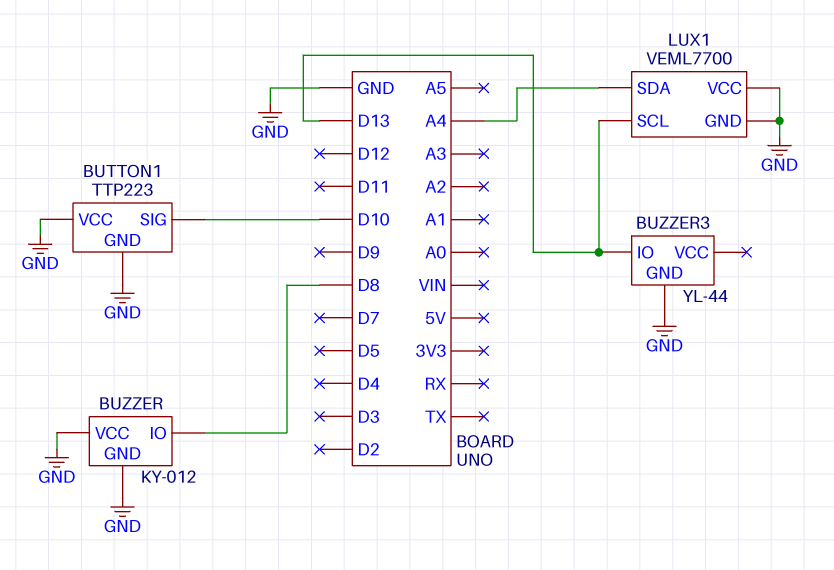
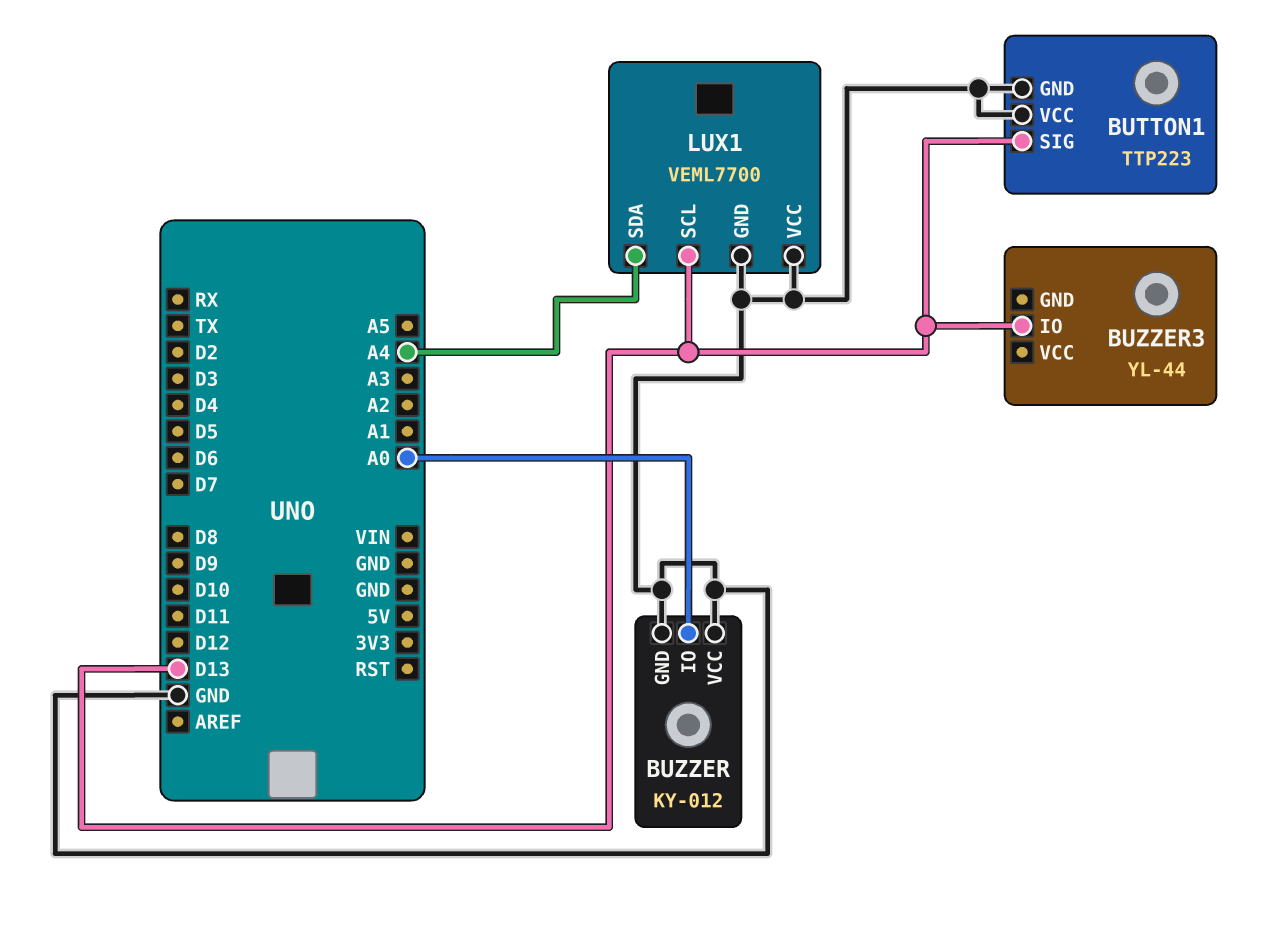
BUTTON1 pin SIG: D10 -> D13
BUZZER pin IO: D8 -> A0
BUZZER3 pin GND: GND -> none

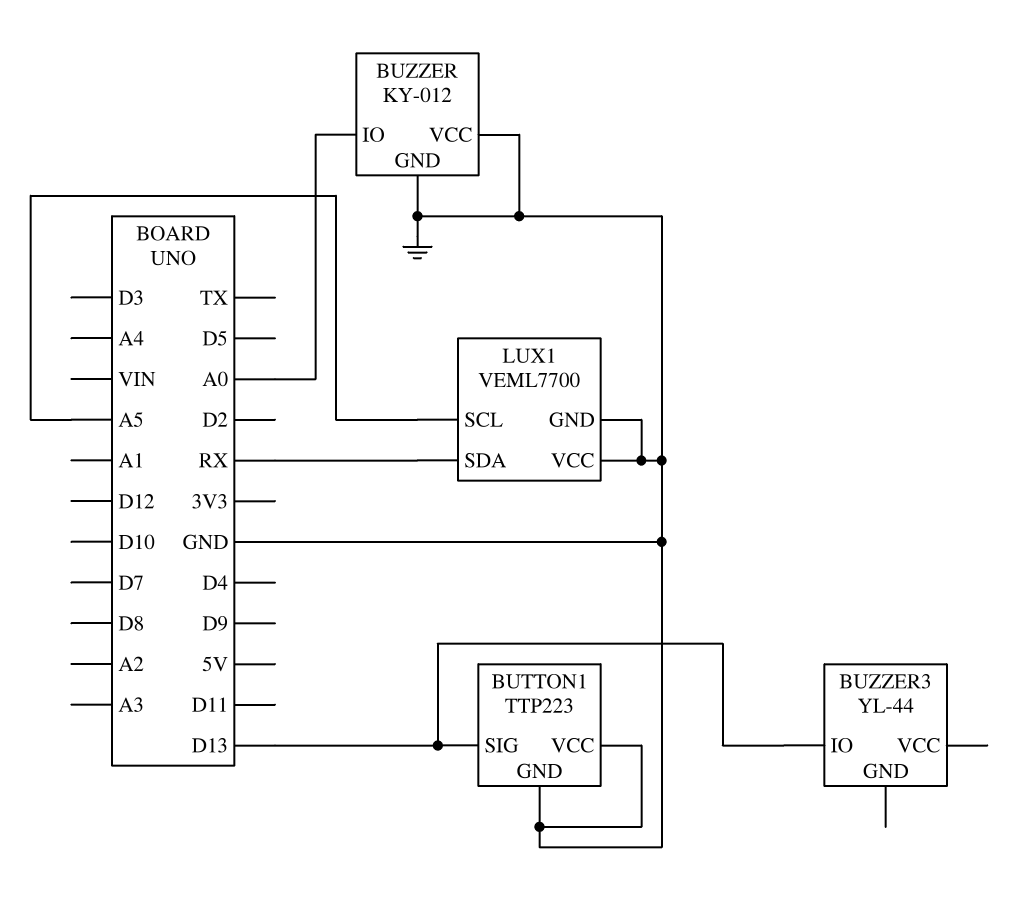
LUX1 pin SCL: D13 -> A5
LUX1 pin SDA: A4 -> RX

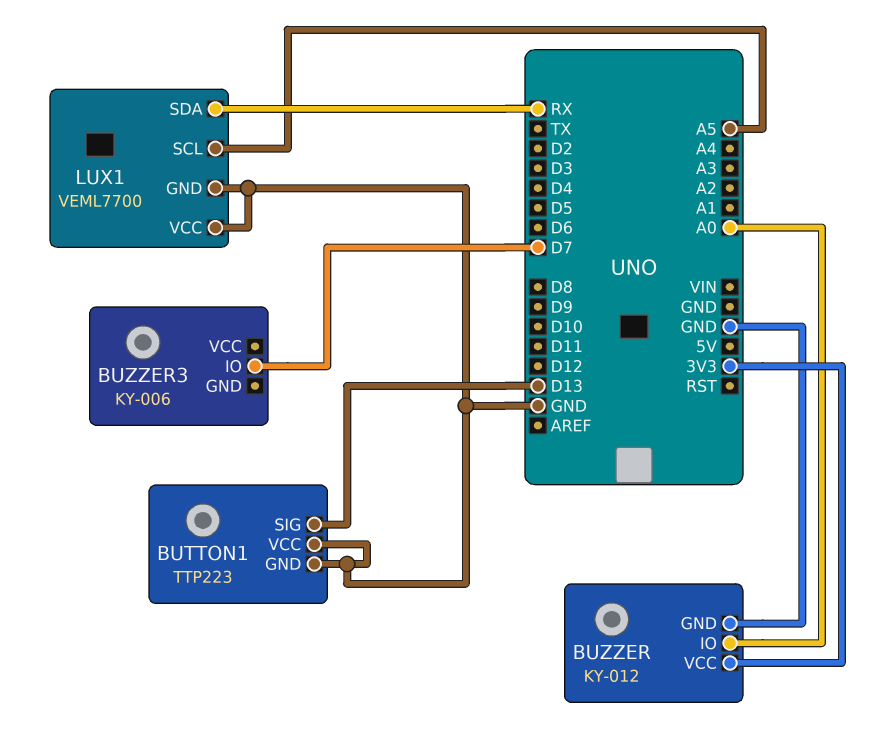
BUZZER pin VCC: GND -> 3V3
BUZZER3: YL-44 -> KY-006
BUZZER3 pin IO: D13 -> D7

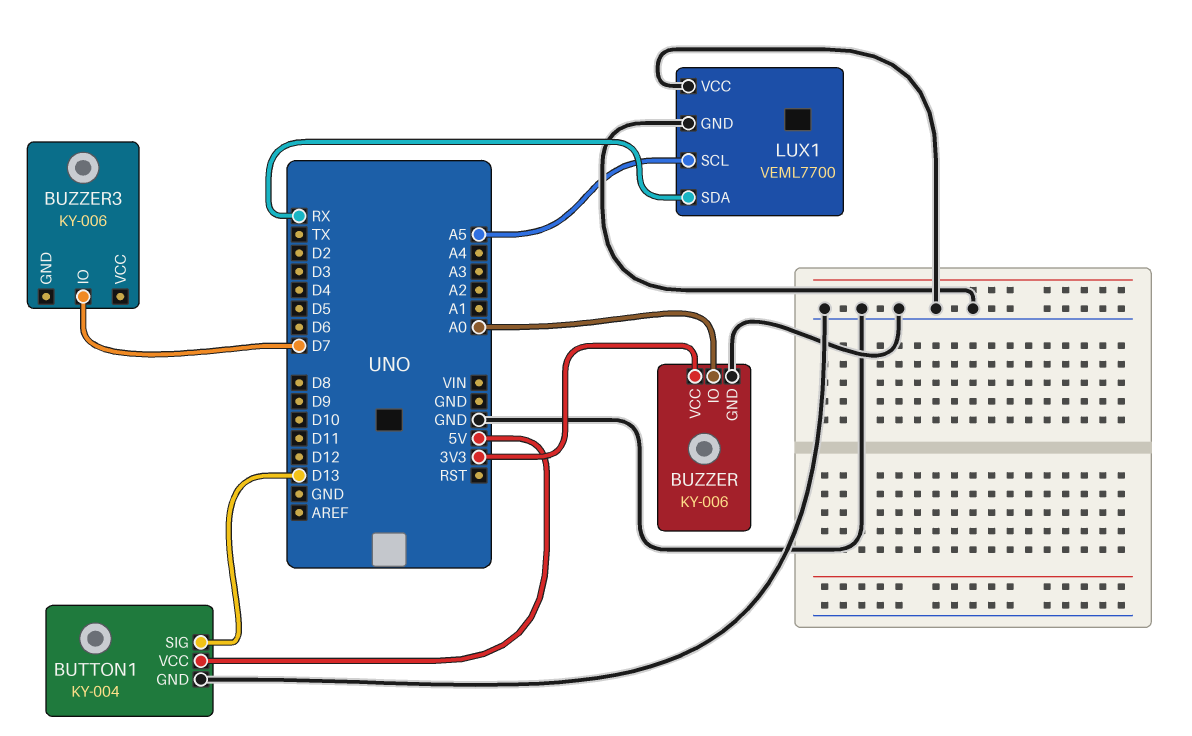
BUTTON1: TTP223 -> KY-004
BUTTON1 pin VCC: GND -> 5V
BUZZER: KY-012 -> KY-006

